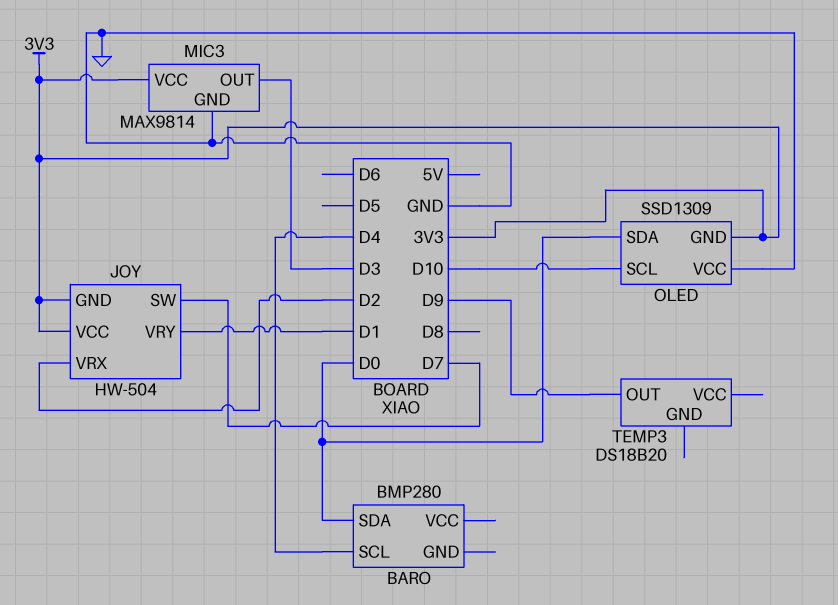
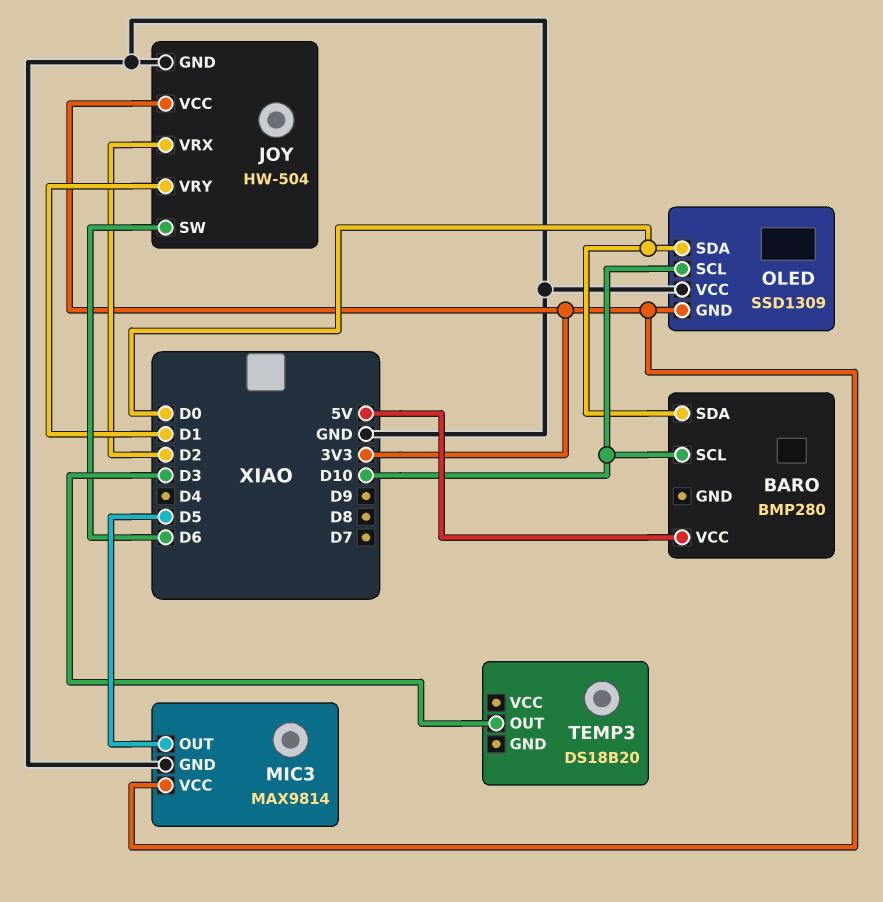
BARO pin SCL: D4 -> D10
BARO pin VCC: none -> 5V
JOY pin GND: 3V3 -> GND
JOY pin SW: D7 -> D6
MIC3 pin OUT: D3 -> D5
TEMP3 pin OUT: D9 -> D3

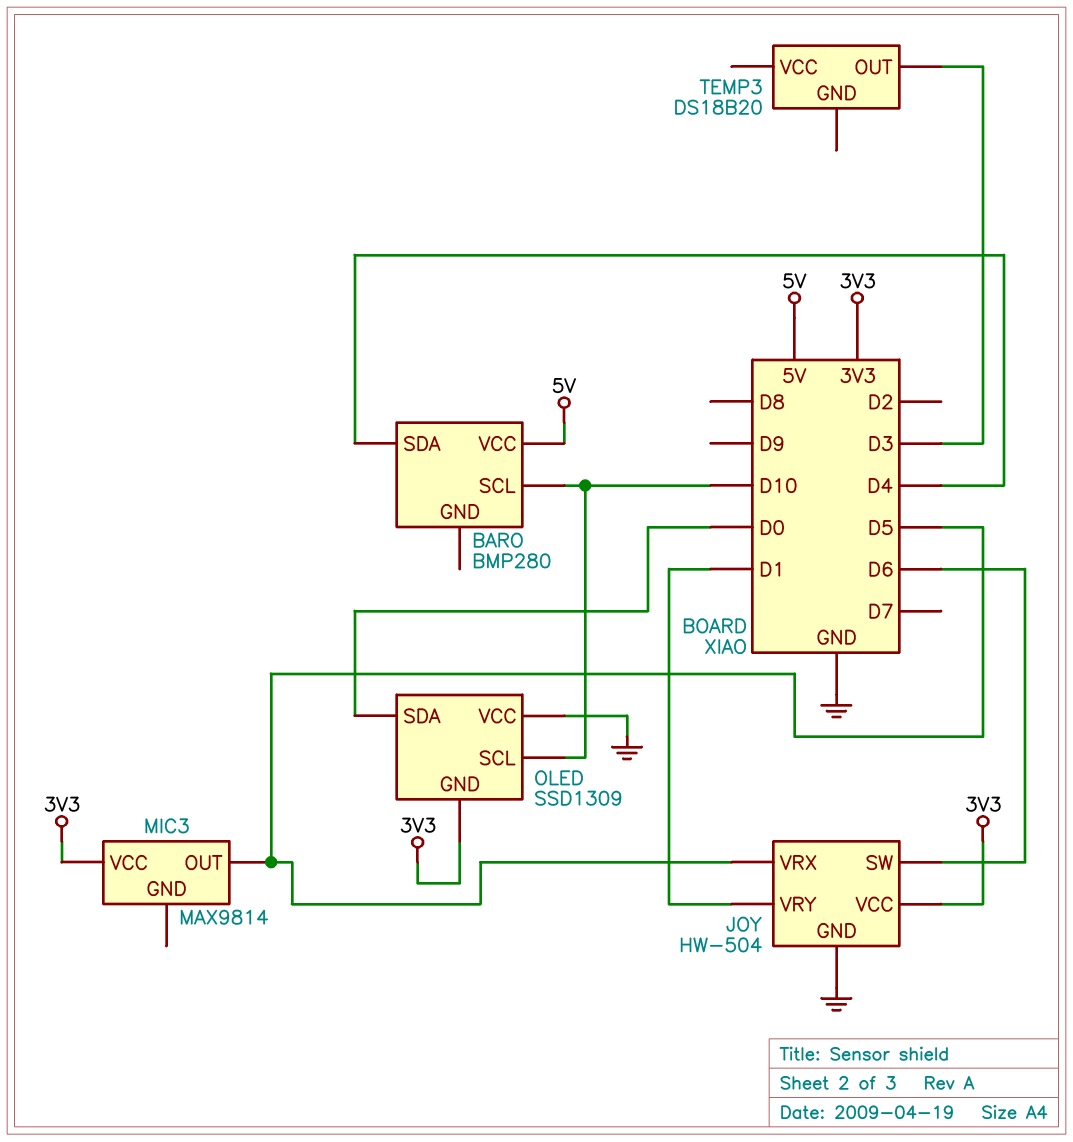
BARO pin SDA: D0 -> D4
JOY pin VRX: D2 -> D5
MIC3 pin GND: GND -> none

